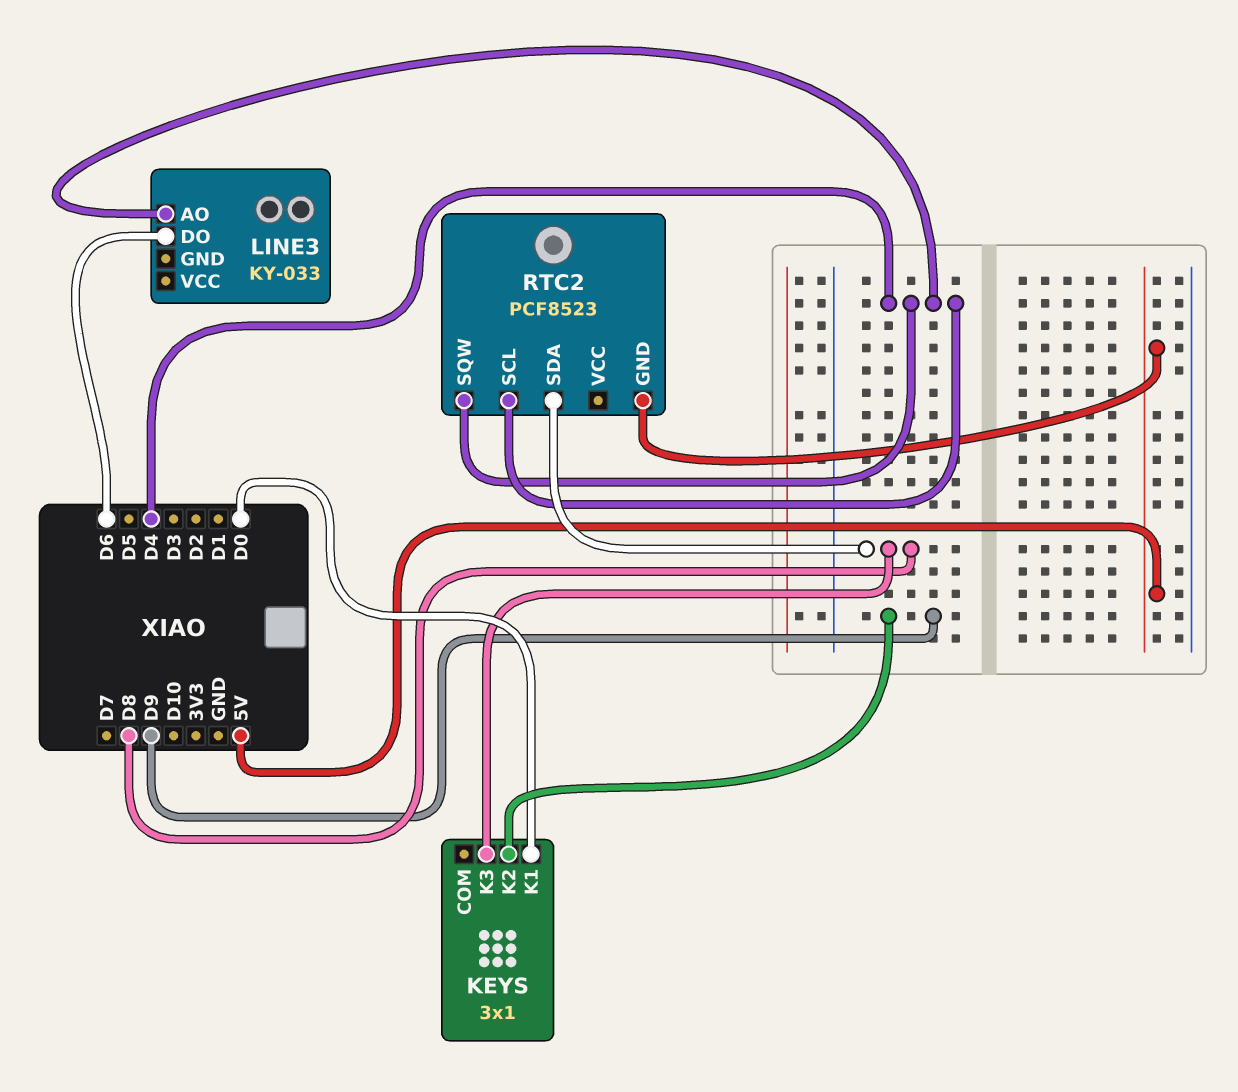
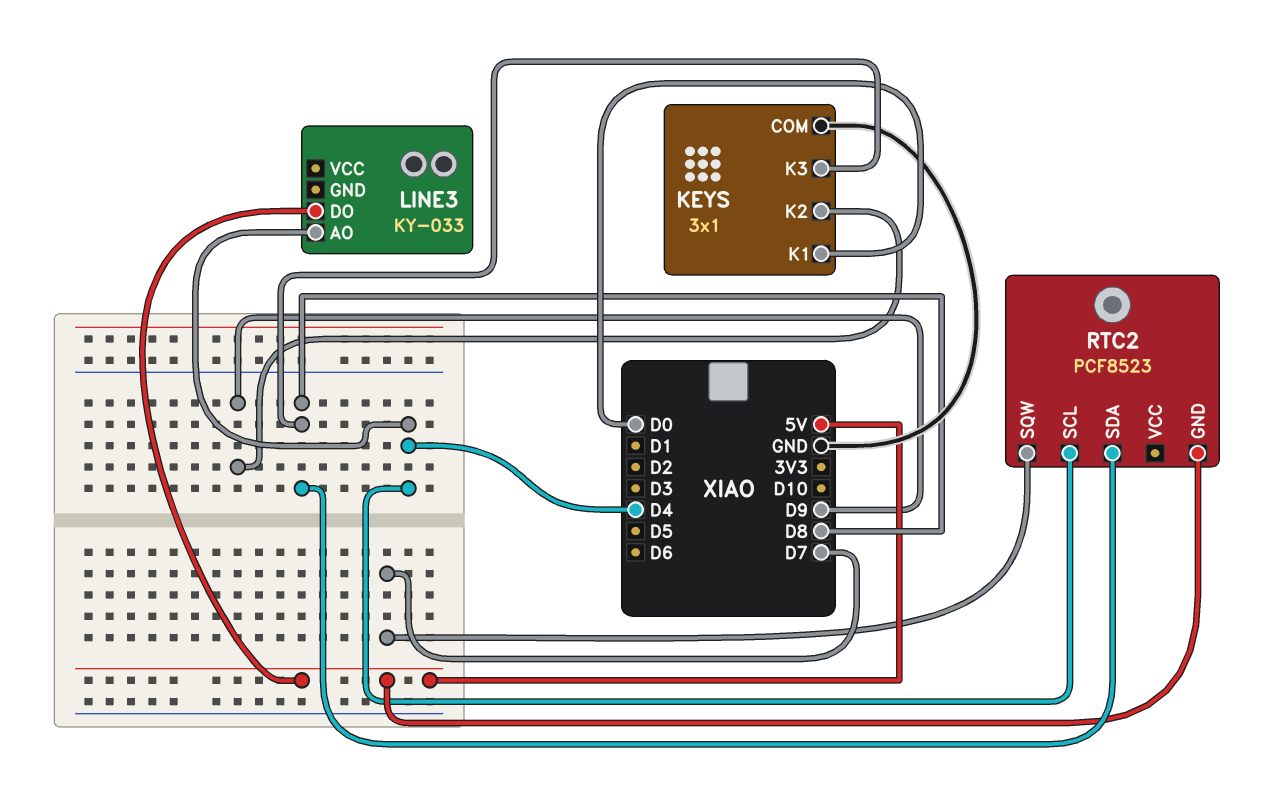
KEYS pin COM: none -> GND
LINE3 pin DO: D6 -> 5V
RTC2 pin SQW: D4 -> D7

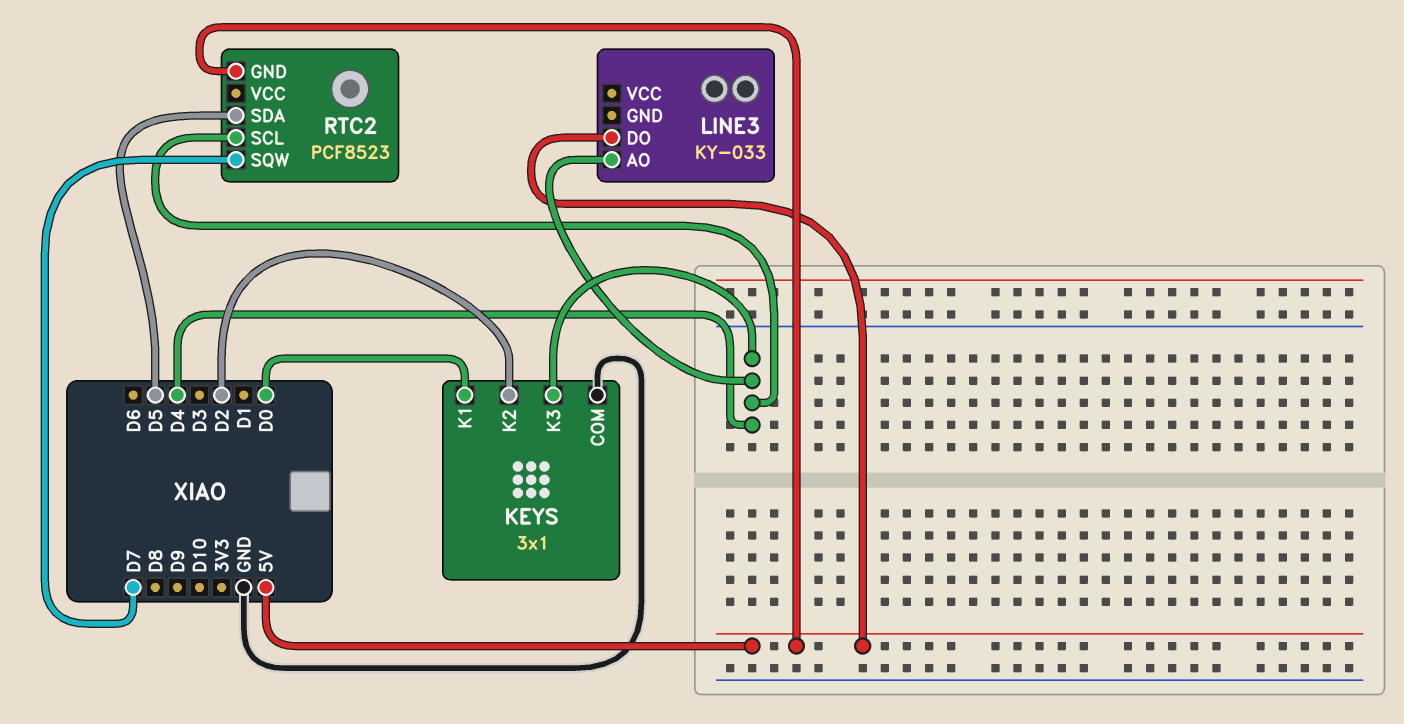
KEYS pin K2: D9 -> D2
KEYS pin K3: D8 -> D4
RTC2 pin SDA: D8 -> D5

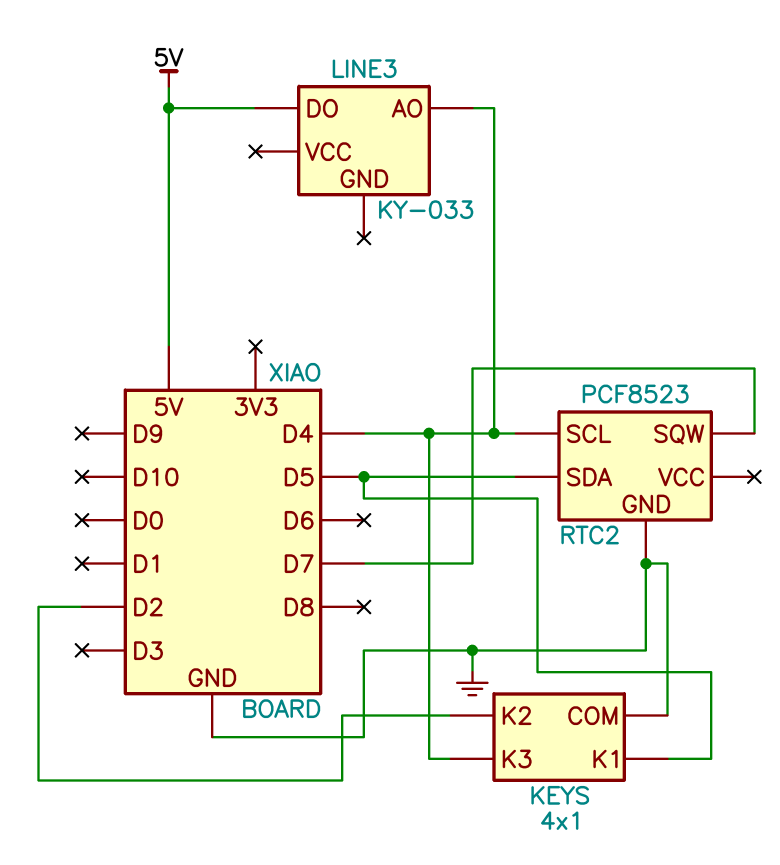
KEYS: 3x1 -> 4x1
KEYS pin K1: D0 -> D5
RTC2 pin GND: 5V -> GND

